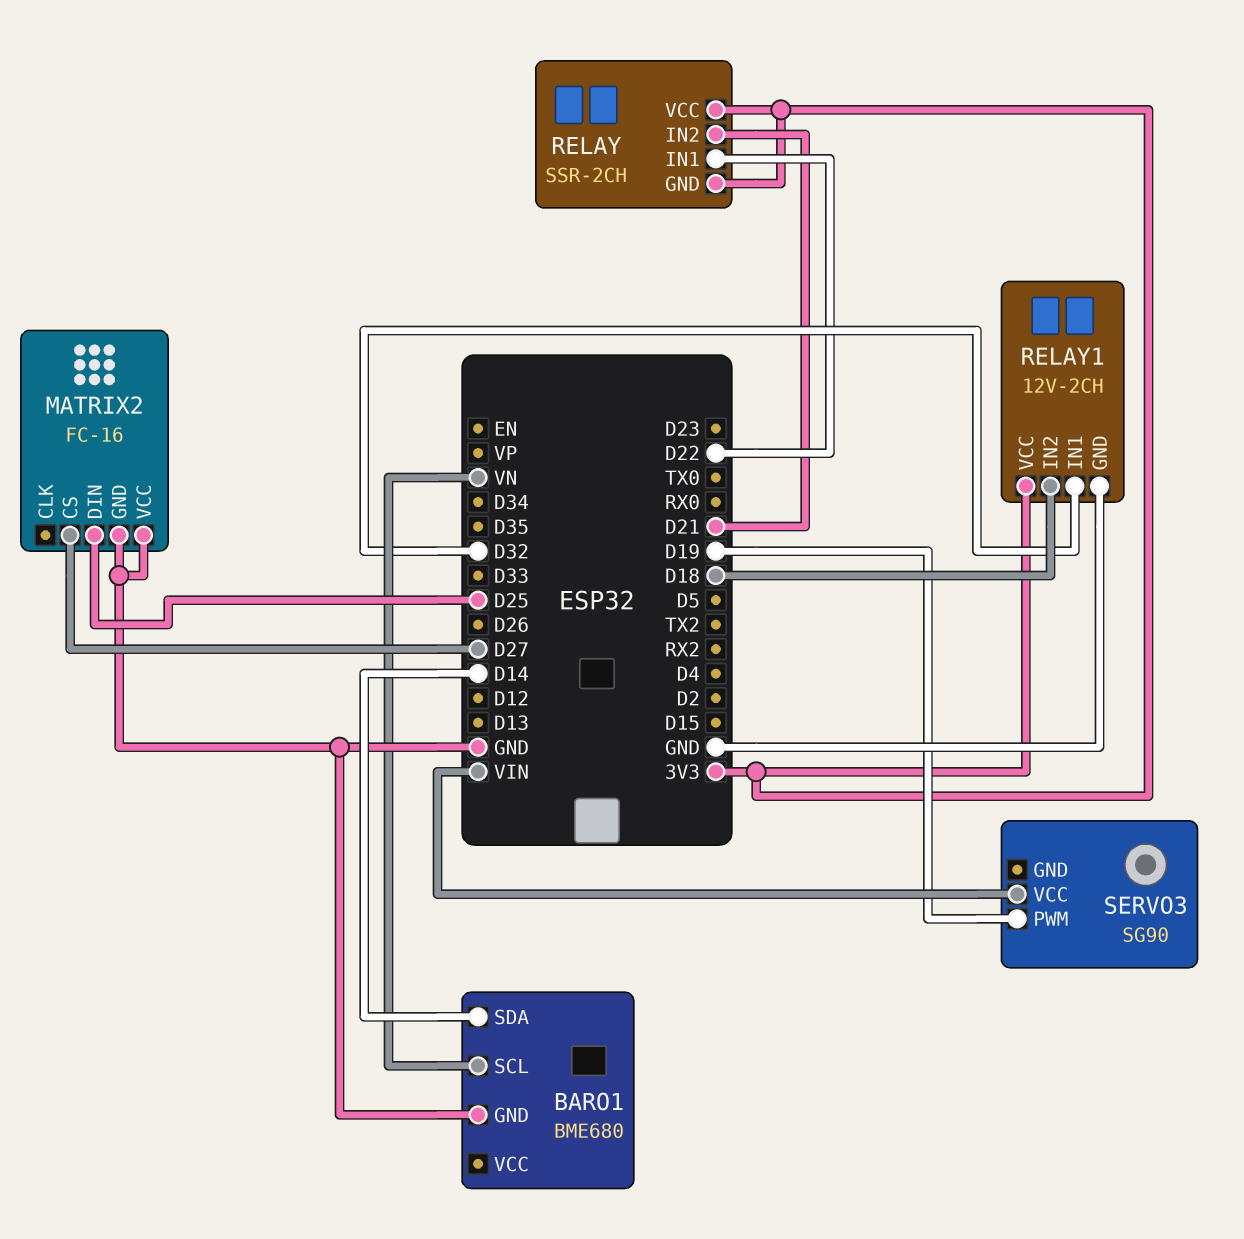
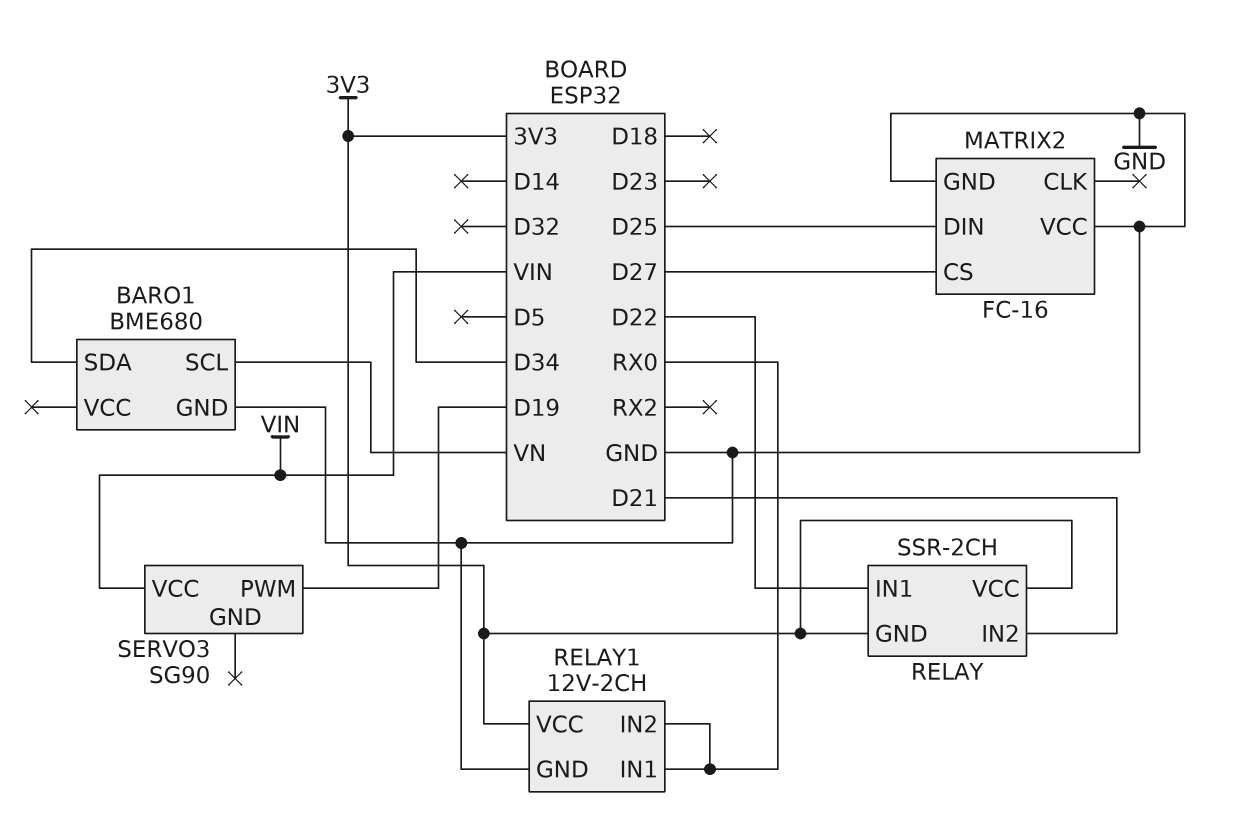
BARO1 pin SDA: D14 -> D34
RELAY1 pin IN1: D32 -> RX0
RELAY1 pin IN2: D18 -> RX0

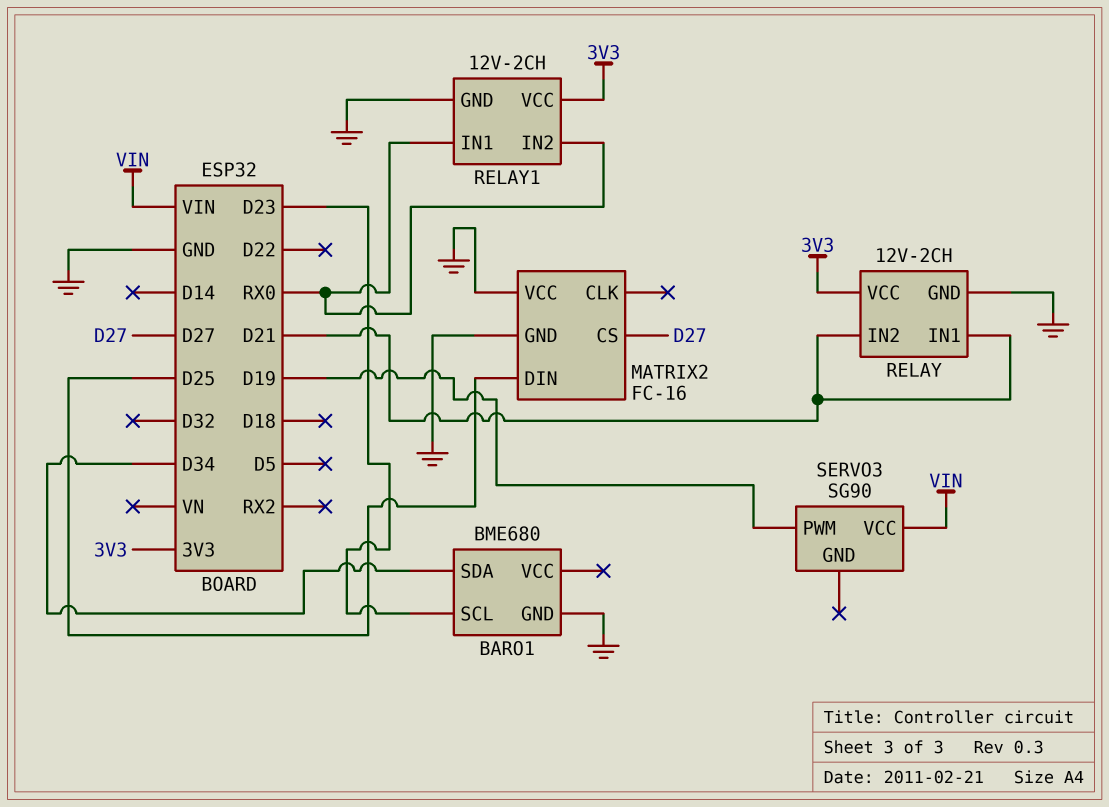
BARO1 pin SCL: VN -> D23
RELAY: SSR-2CH -> 12V-2CH
RELAY pin GND: 3V3 -> GND
RELAY pin IN1: D22 -> D21

